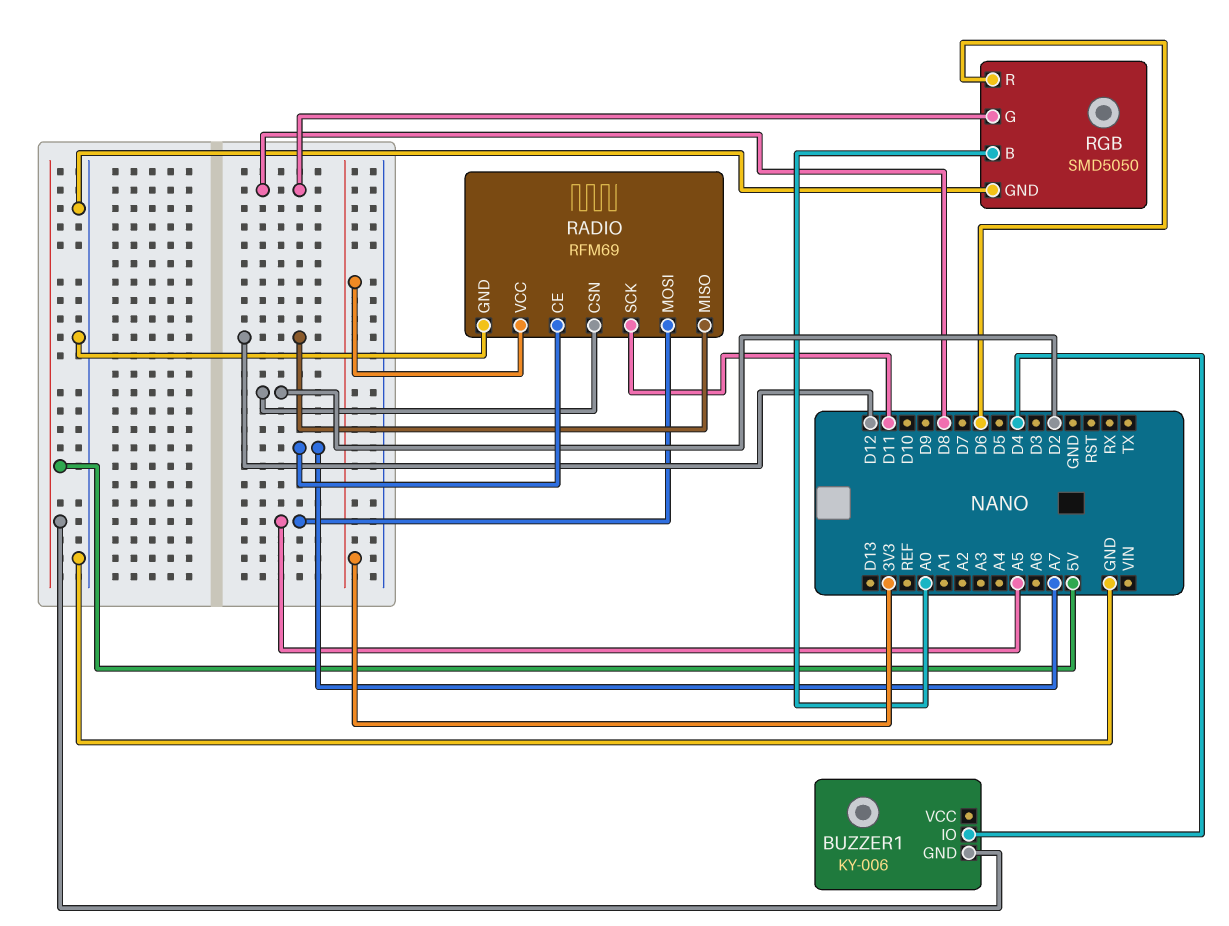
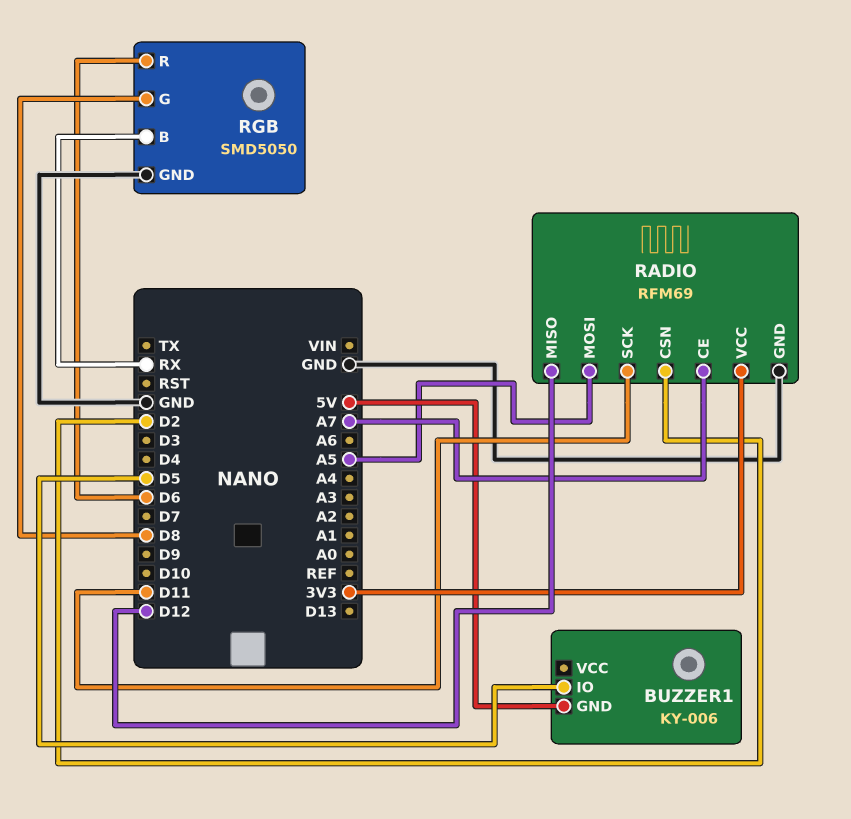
BUZZER1 pin IO: D4 -> D5
RGB pin B: A0 -> RX

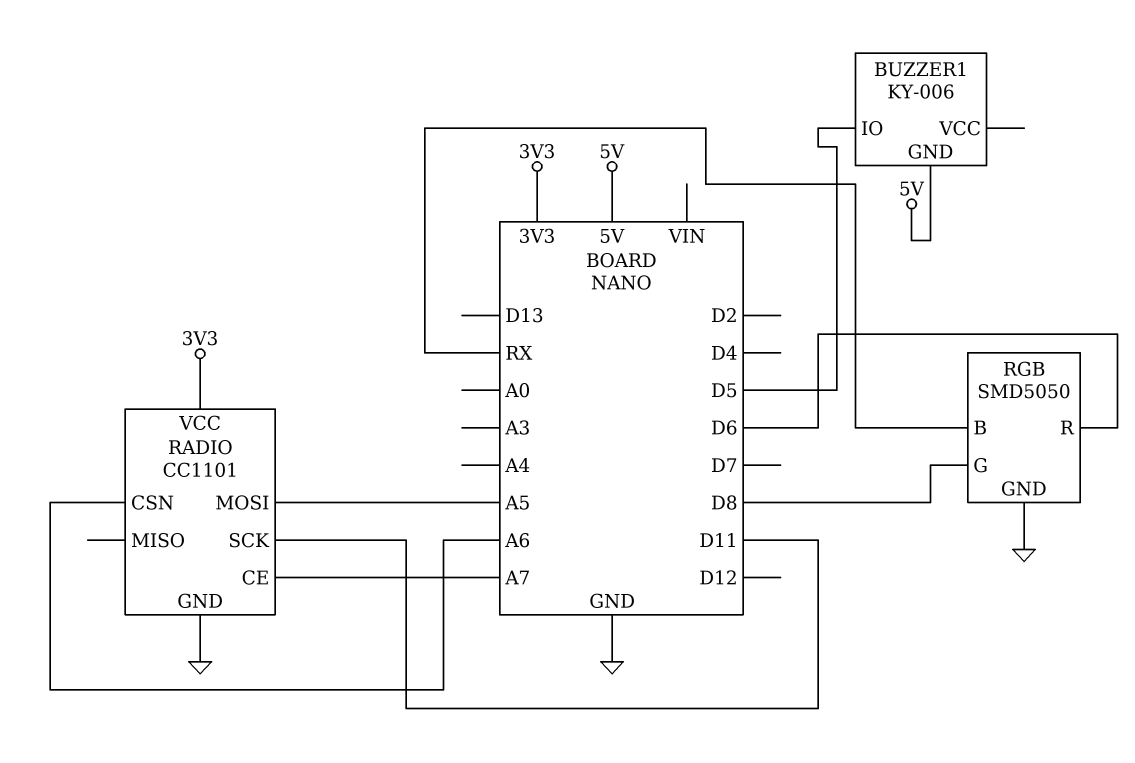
RADIO: RFM69 -> CC1101
RADIO pin CSN: D2 -> A6
RADIO pin MISO: D12 -> none

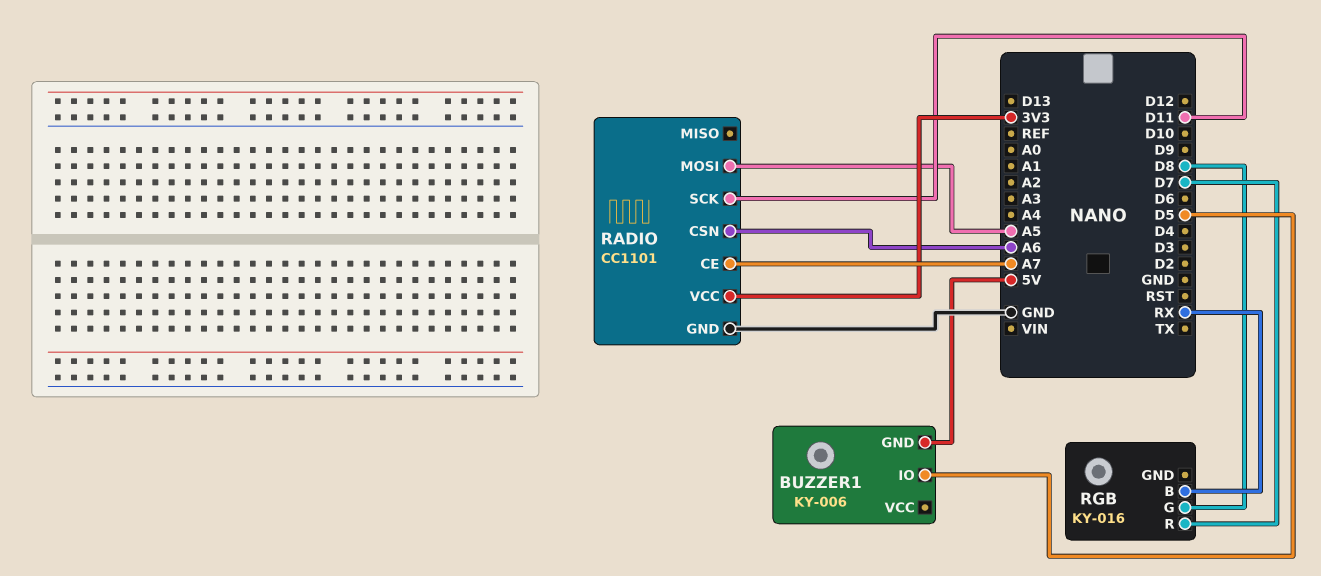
RGB: SMD5050 -> KY-016
RGB pin GND: GND -> none
RGB pin R: D6 -> D7

